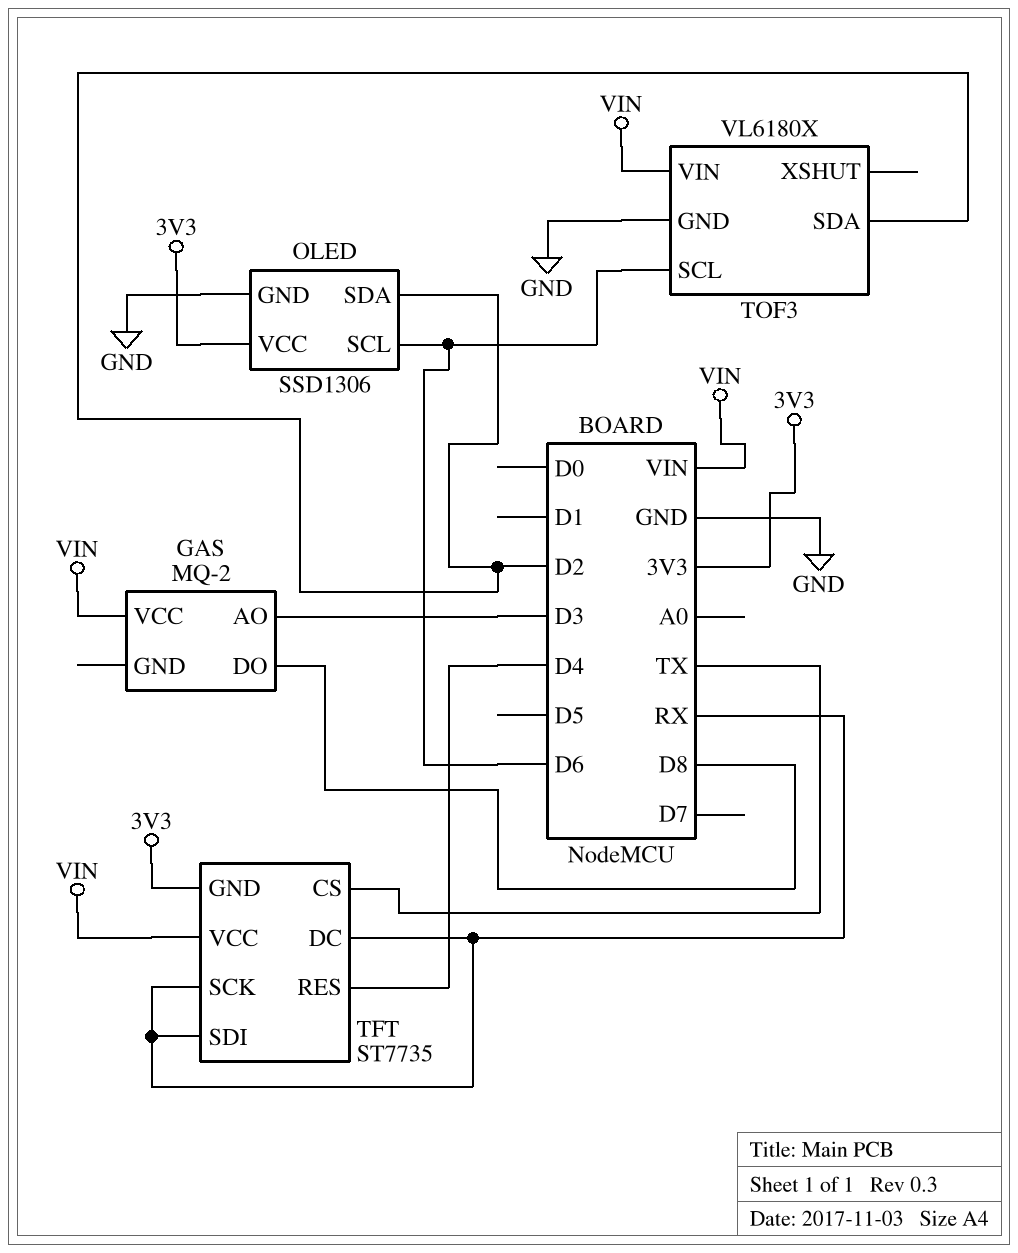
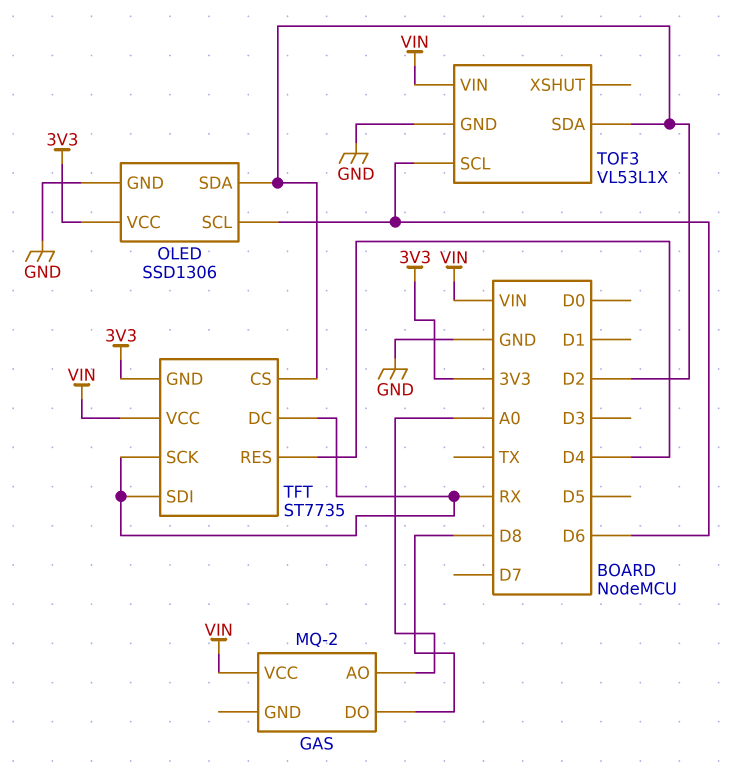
GAS pin AO: D3 -> A0
TFT pin CS: TX -> D2
TOF3: VL6180X -> VL53L1X

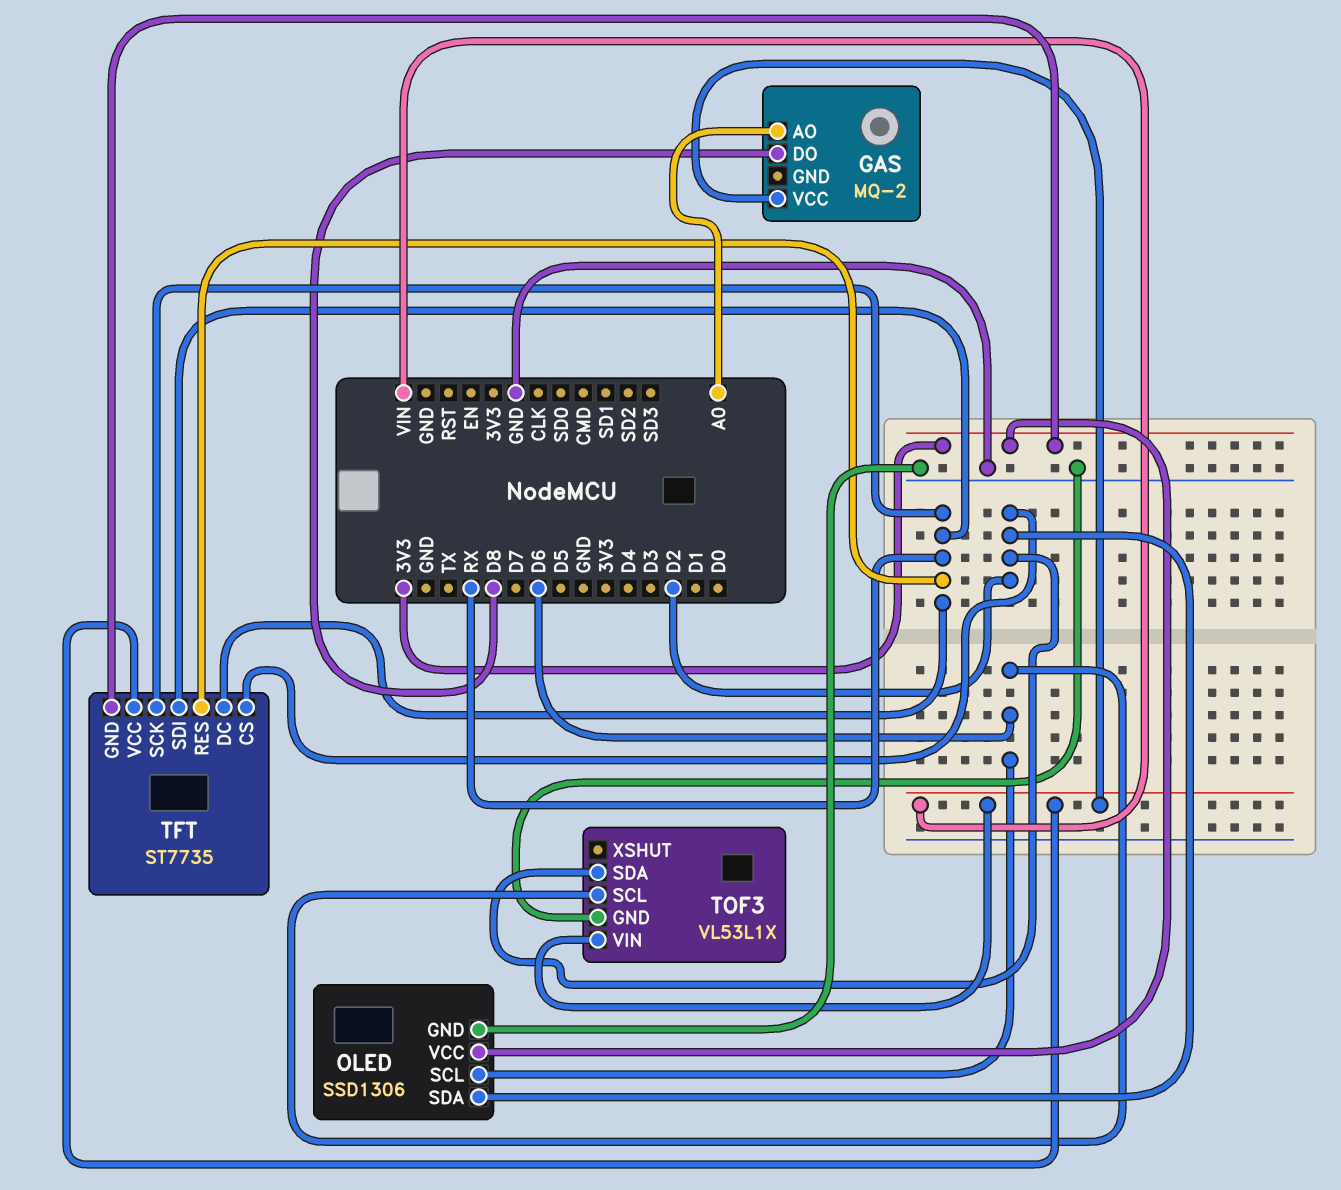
TFT pin RES: D4 -> RX

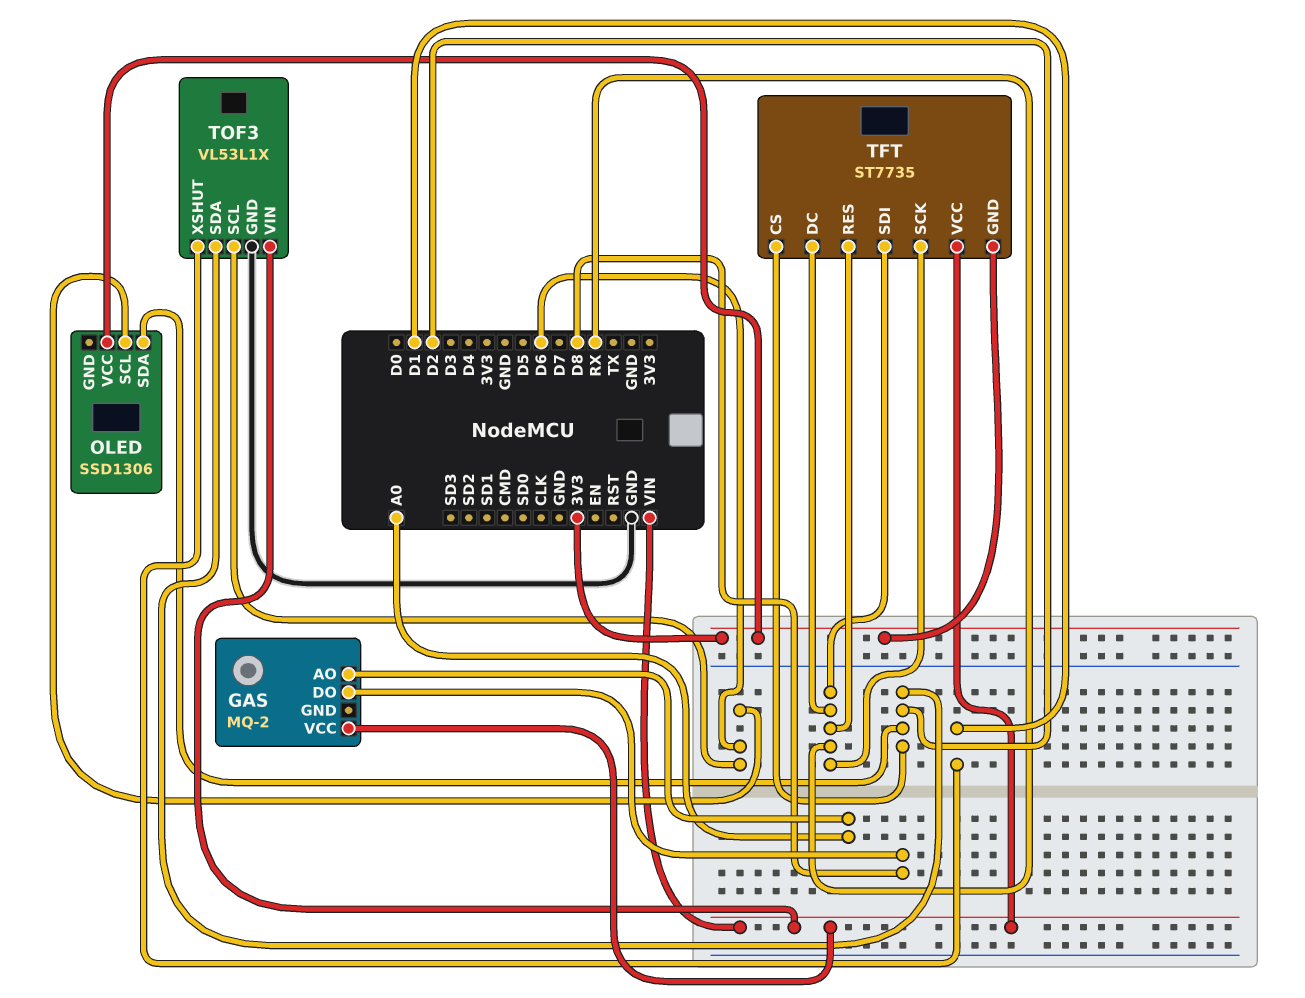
OLED pin GND: GND -> none
TOF3 pin XSHUT: none -> D1

